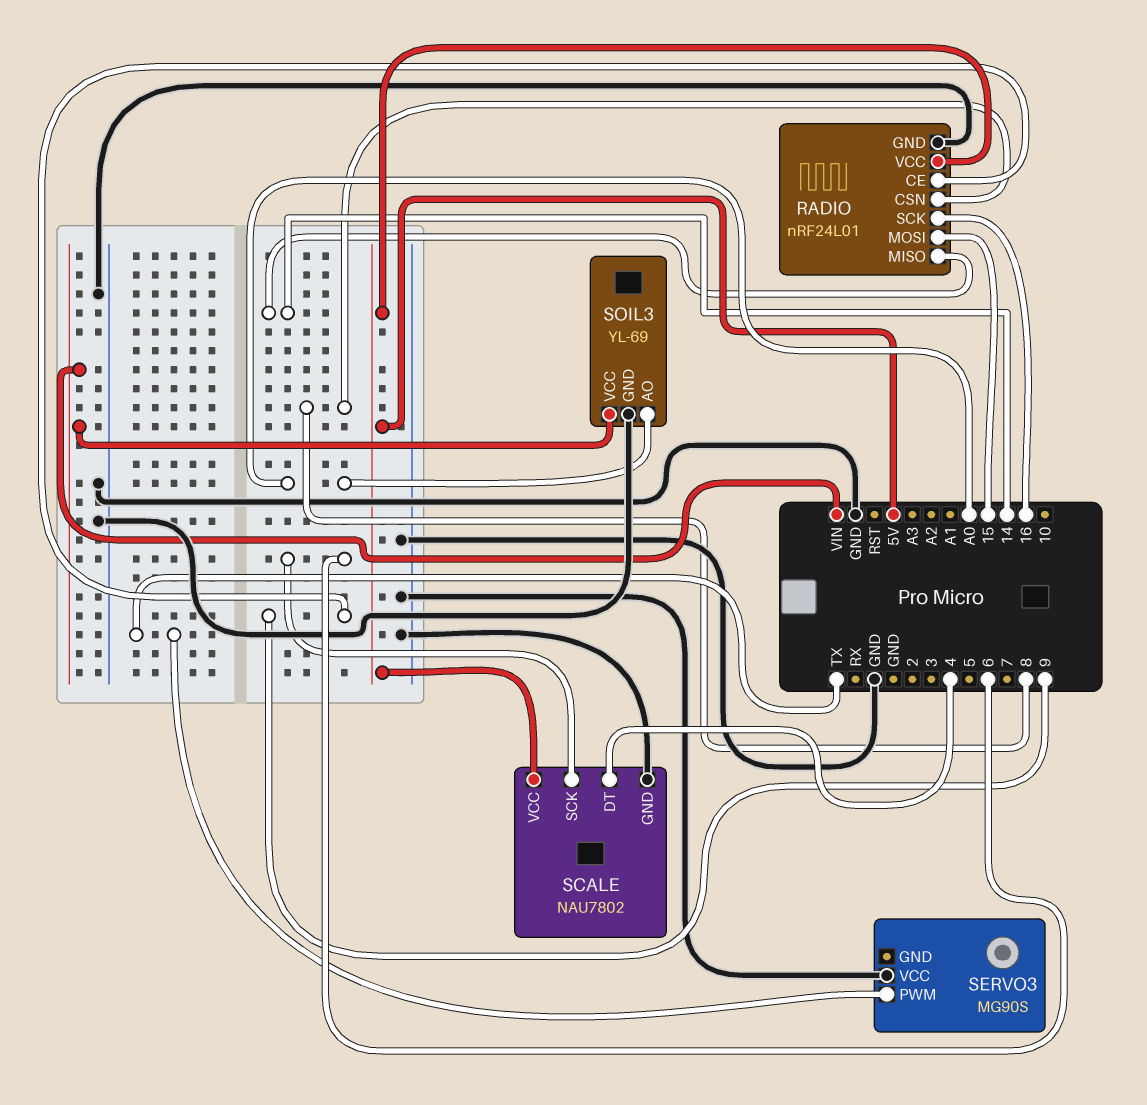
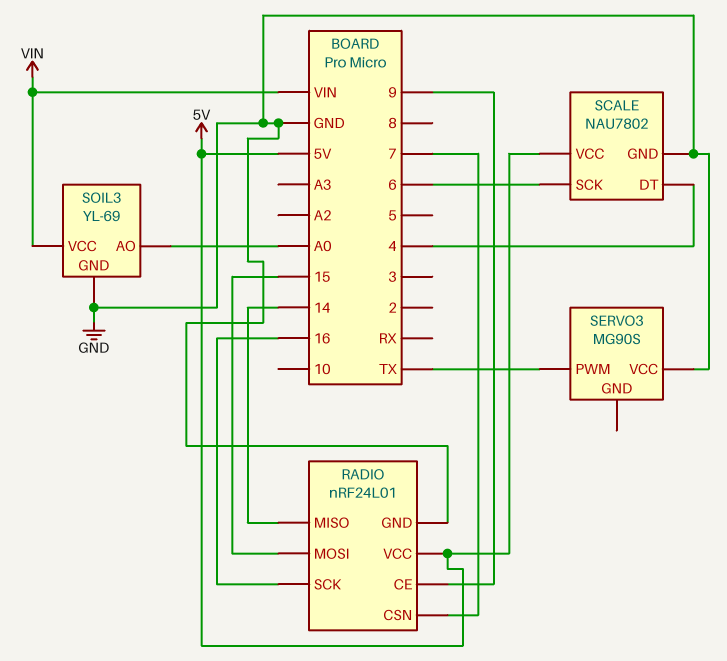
RADIO pin CSN: 8 -> 7

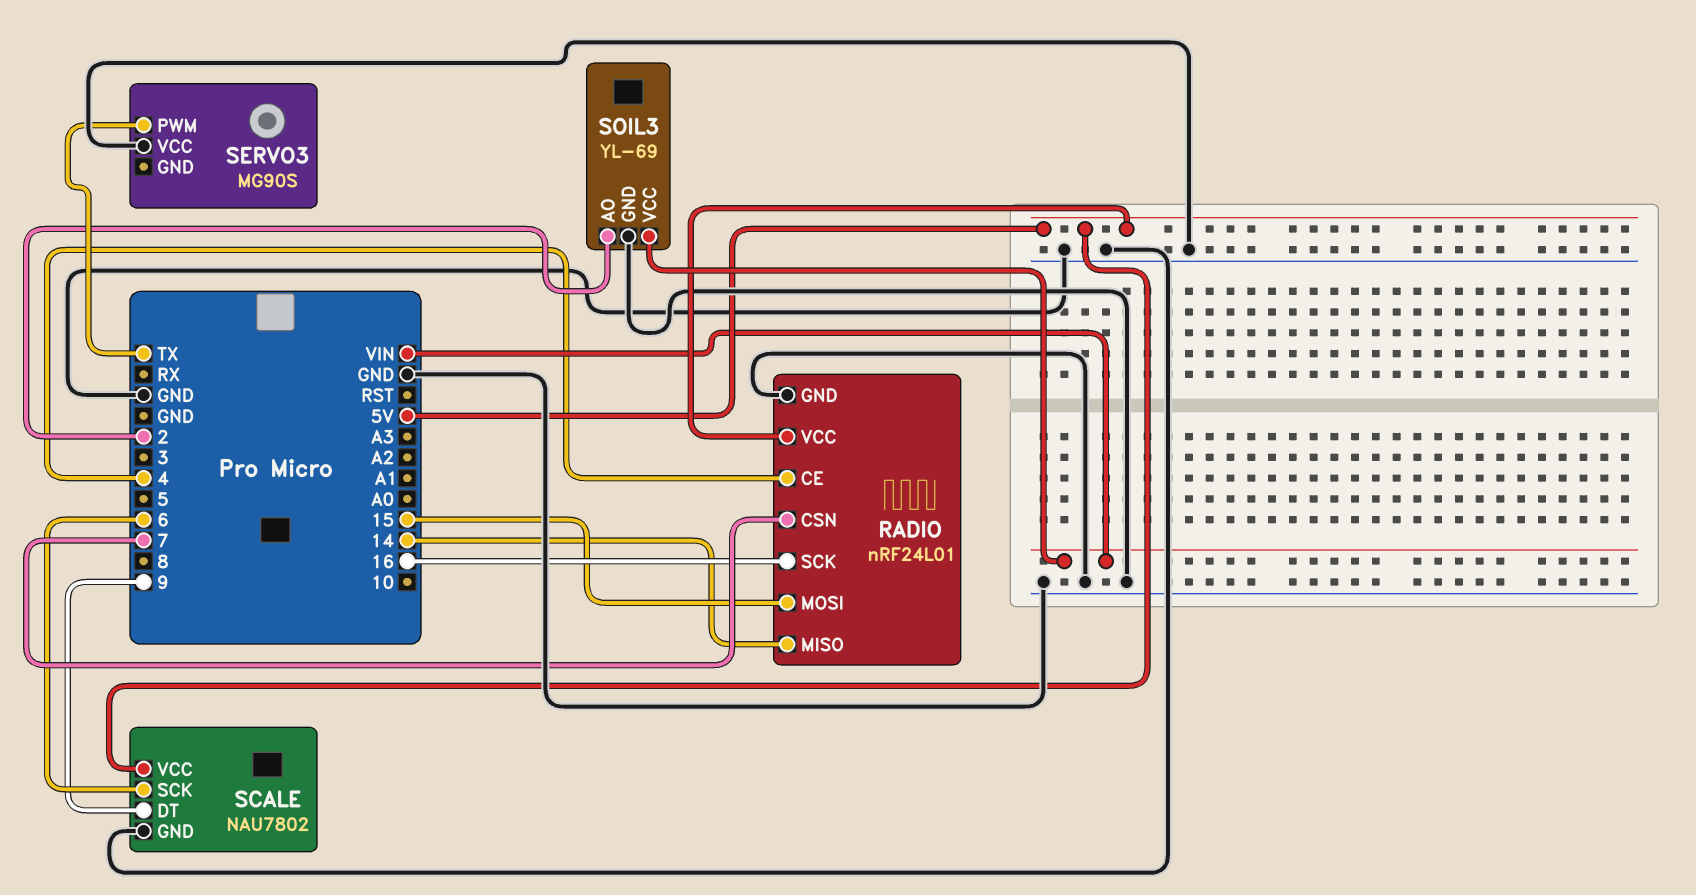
RADIO pin CE: 9 -> 4
SCALE pin DT: 4 -> 9
SOIL3 pin AO: A0 -> 2

